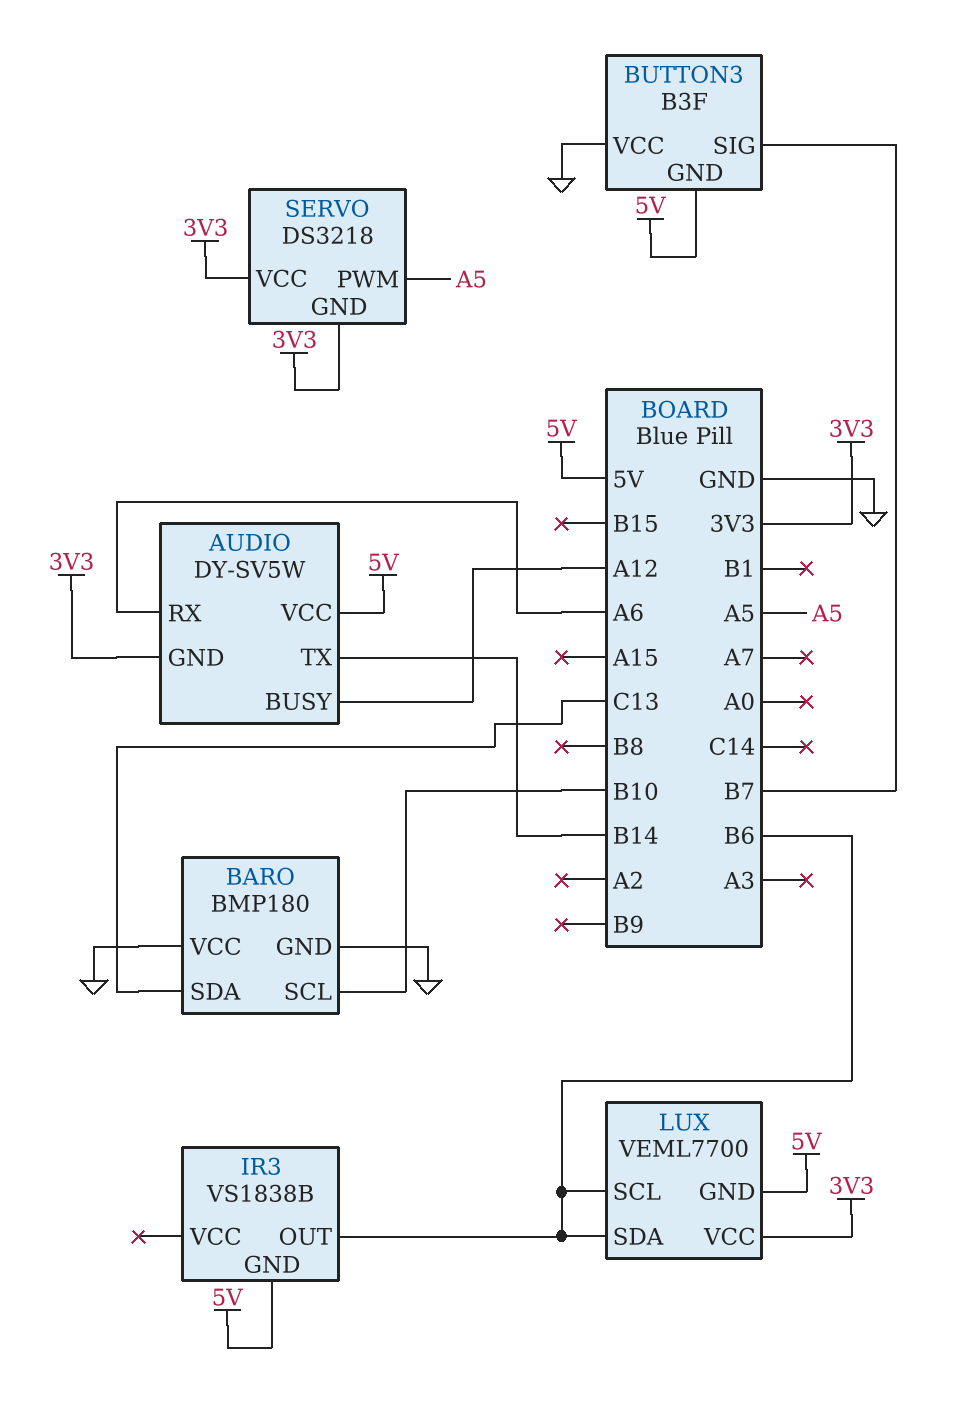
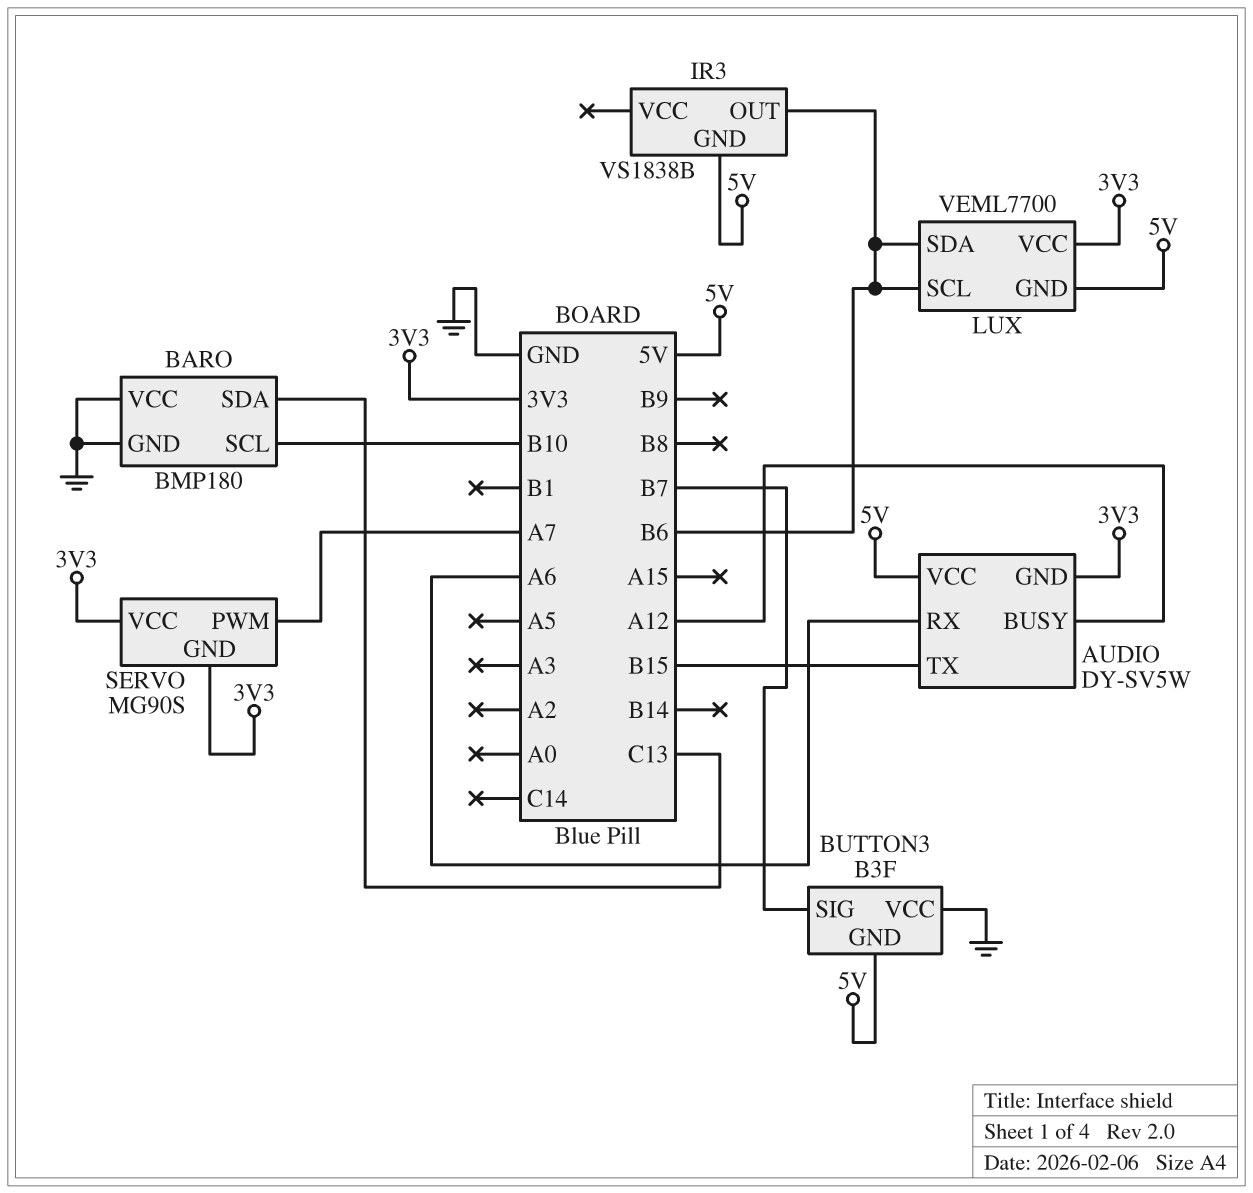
AUDIO pin TX: B14 -> B15
SERVO: DS3218 -> MG90S
SERVO pin PWM: A5 -> A7

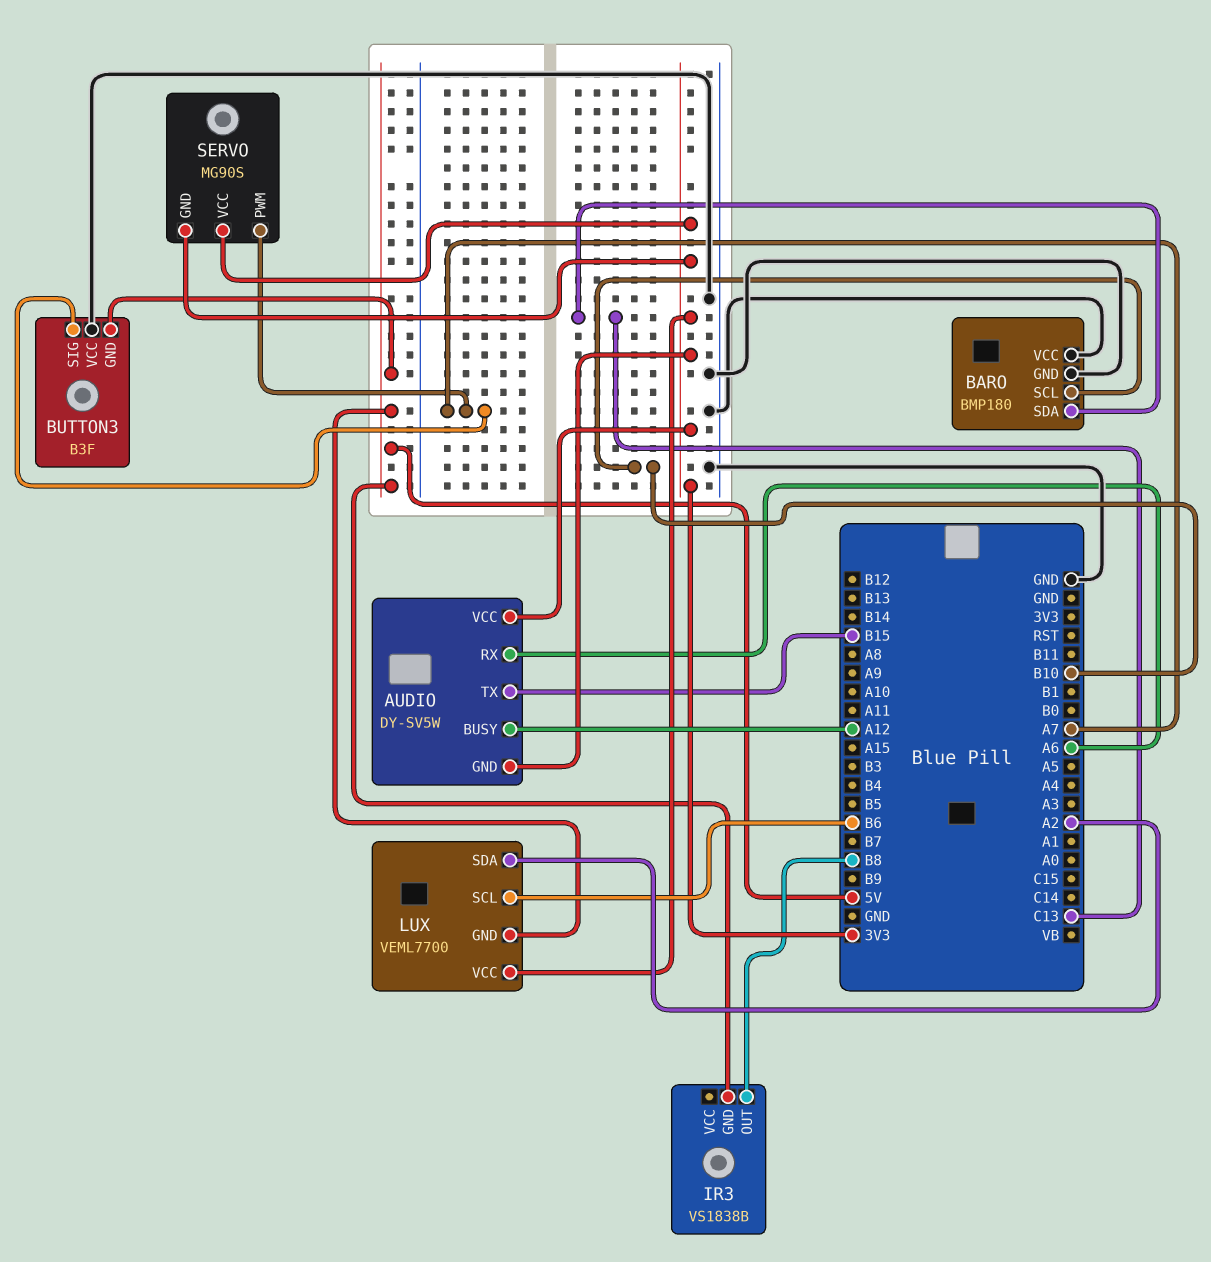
AUDIO pin VCC: 5V -> 3V3
BUTTON3 pin SIG: B7 -> A7
IR3 pin OUT: B6 -> B8
LUX pin SDA: B6 -> A2

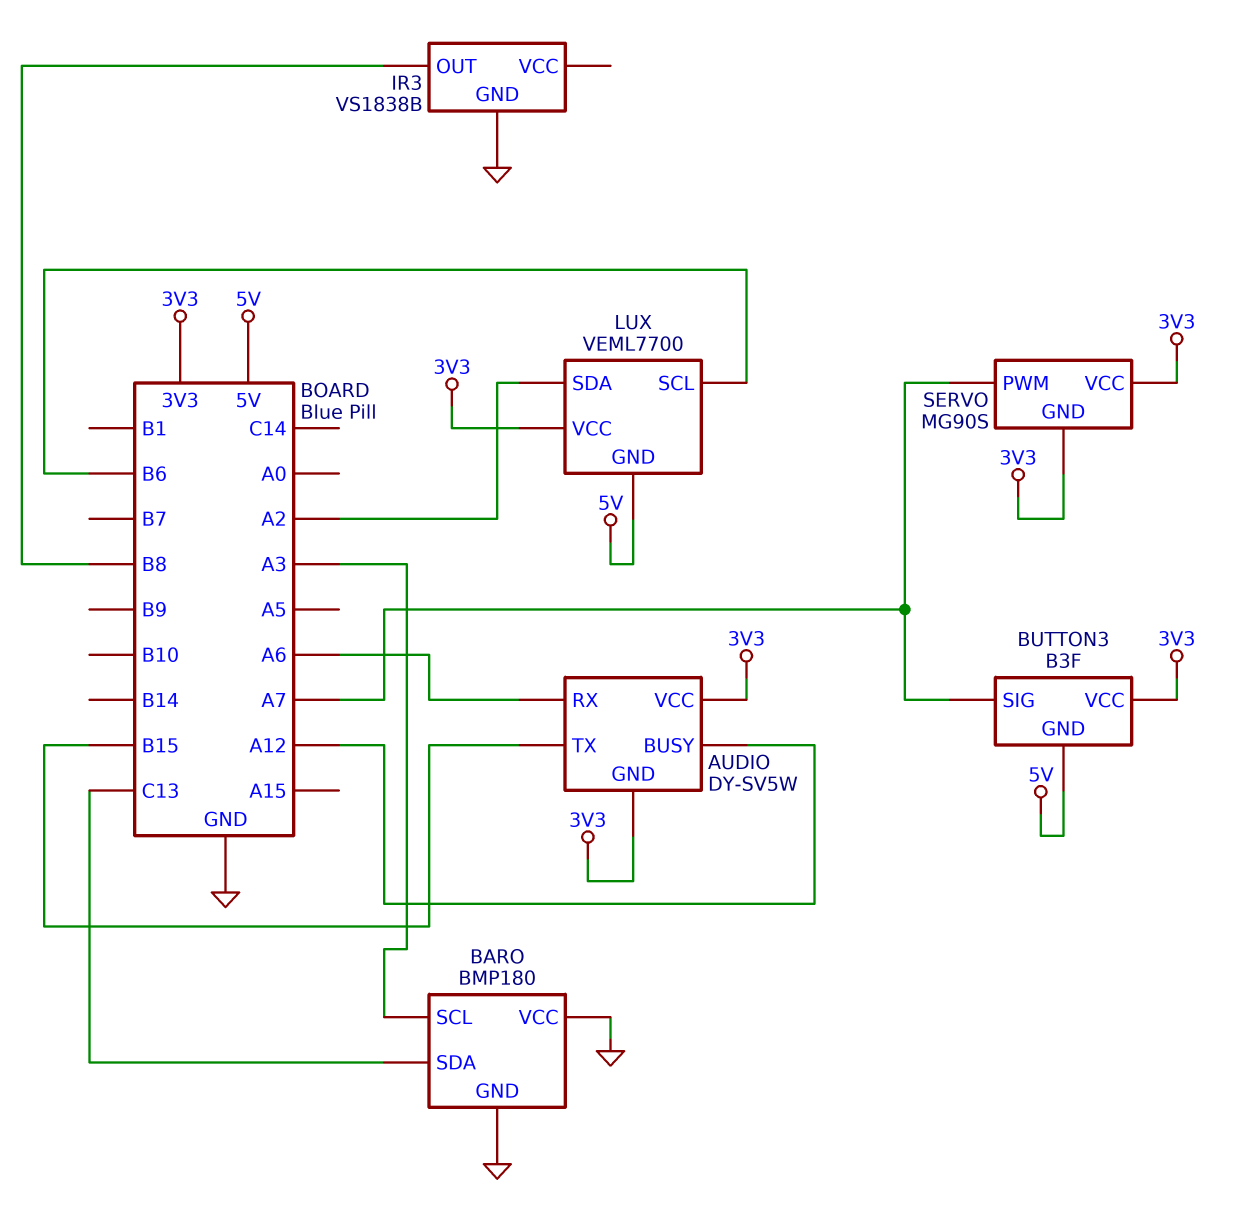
BARO pin SCL: B10 -> A3
BUTTON3 pin VCC: GND -> 3V3
IR3 pin GND: 5V -> GND

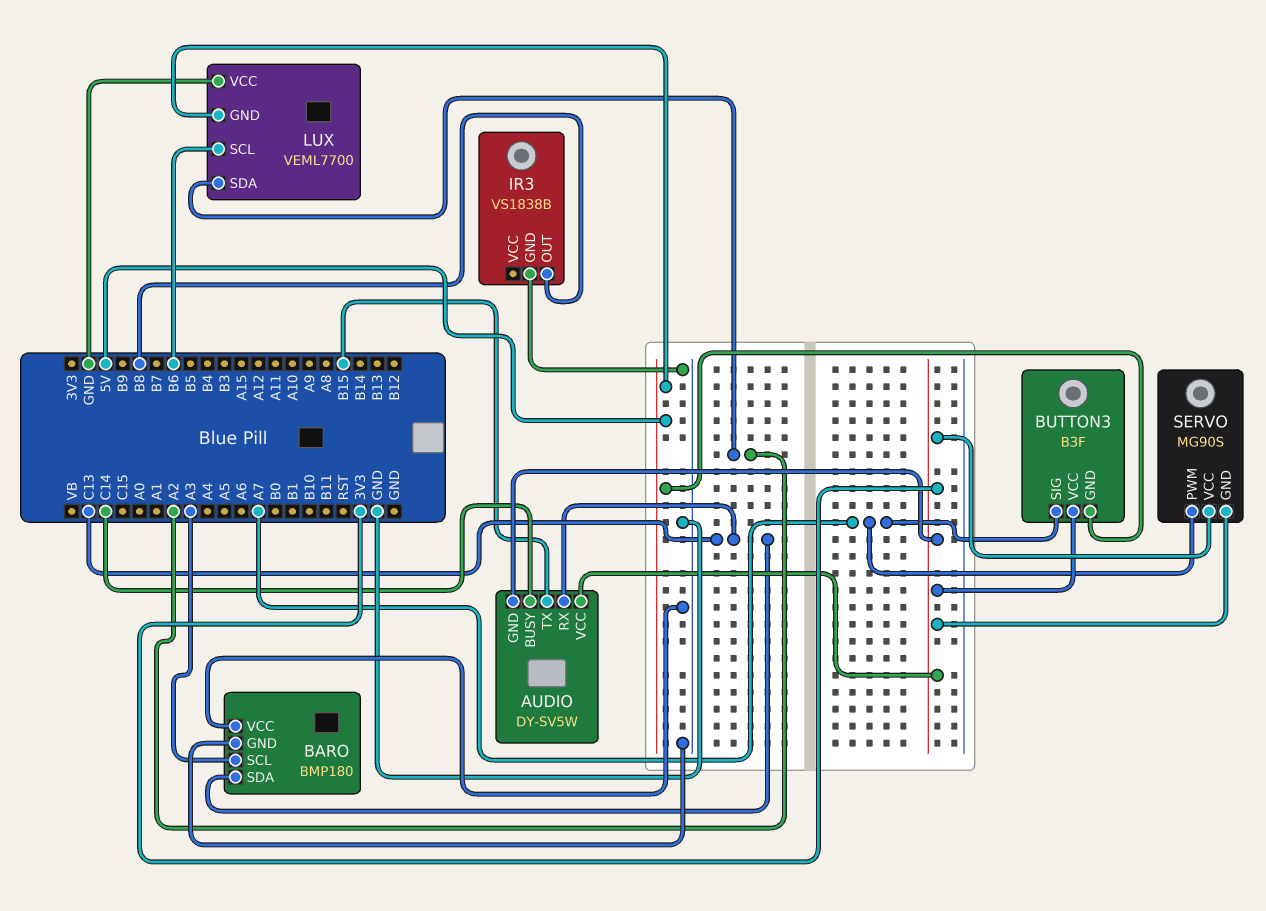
AUDIO pin BUSY: A12 -> C14
AUDIO pin RX: A6 -> C13
LUX pin VCC: 3V3 -> GND

